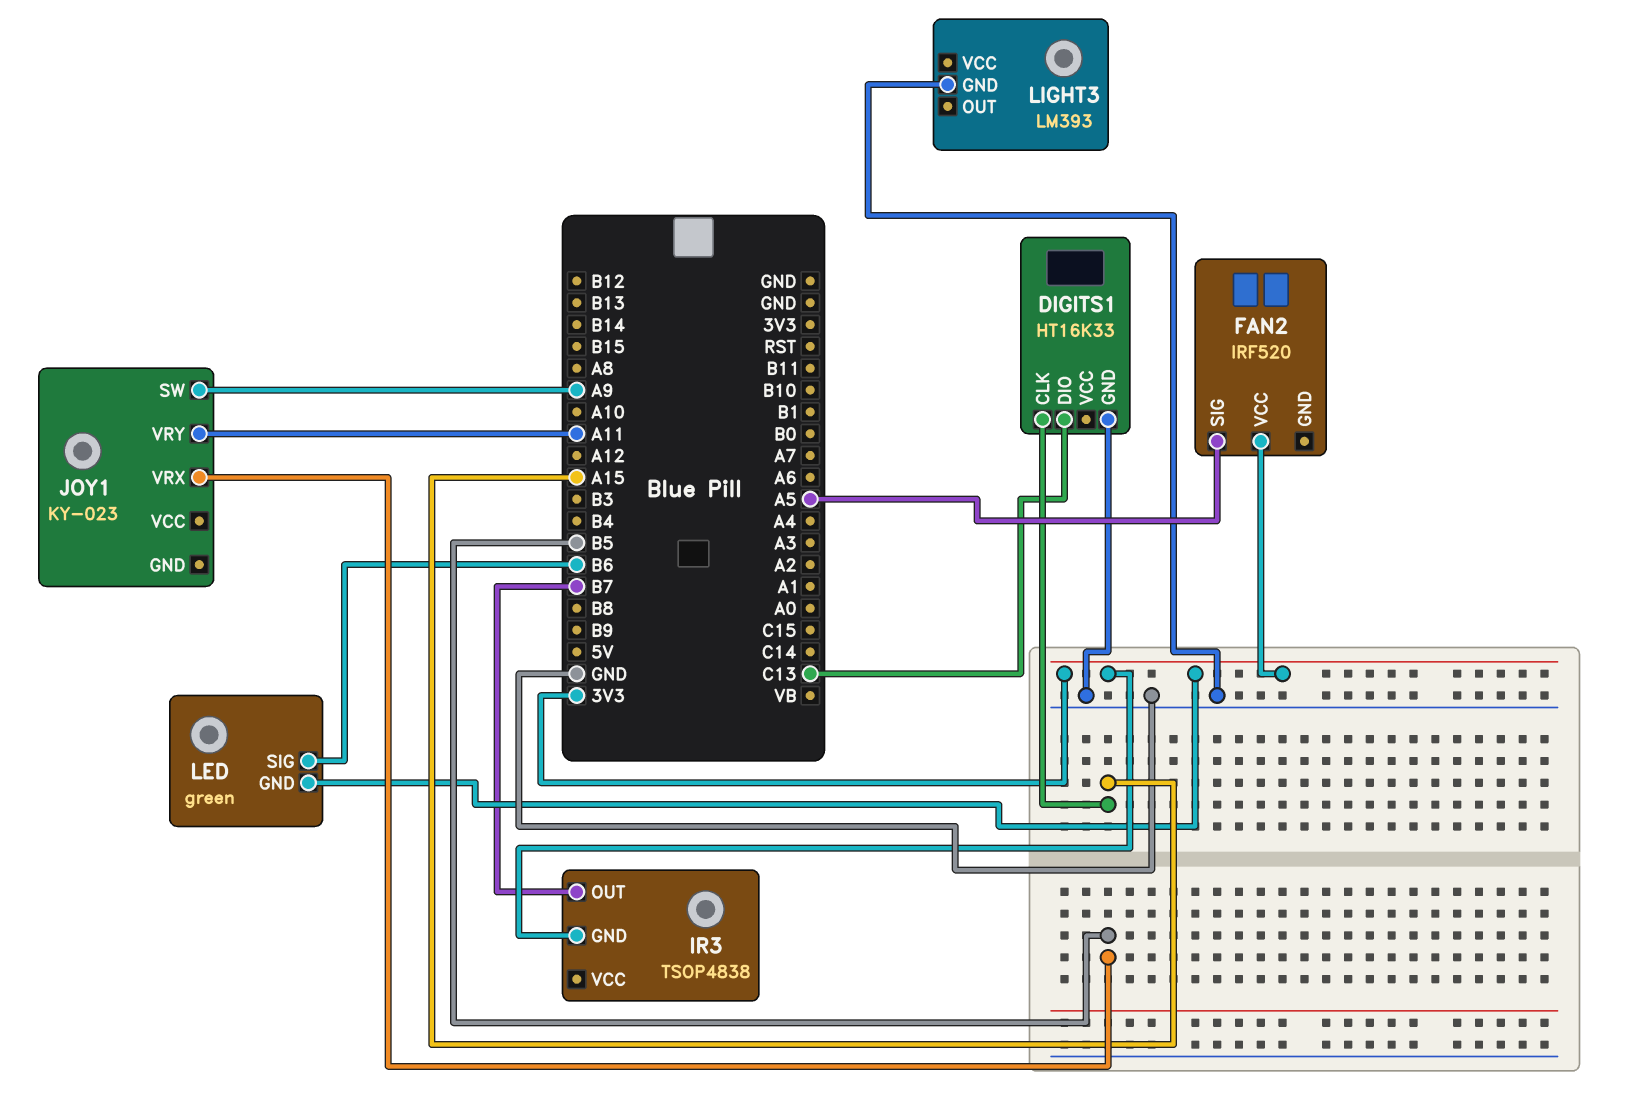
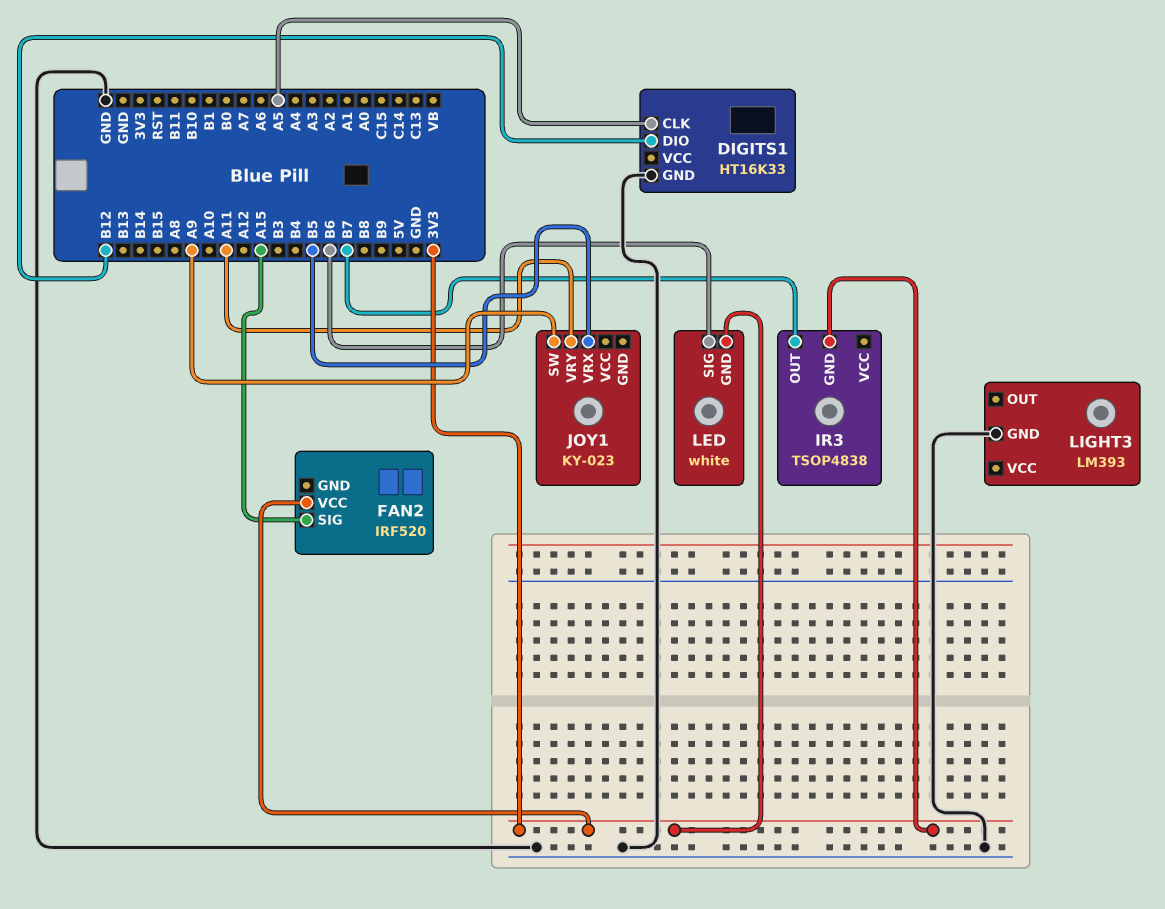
DIGITS1 pin CLK: A15 -> A5
DIGITS1 pin DIO: C13 -> B12
FAN2 pin SIG: A5 -> A15
LED: green -> white

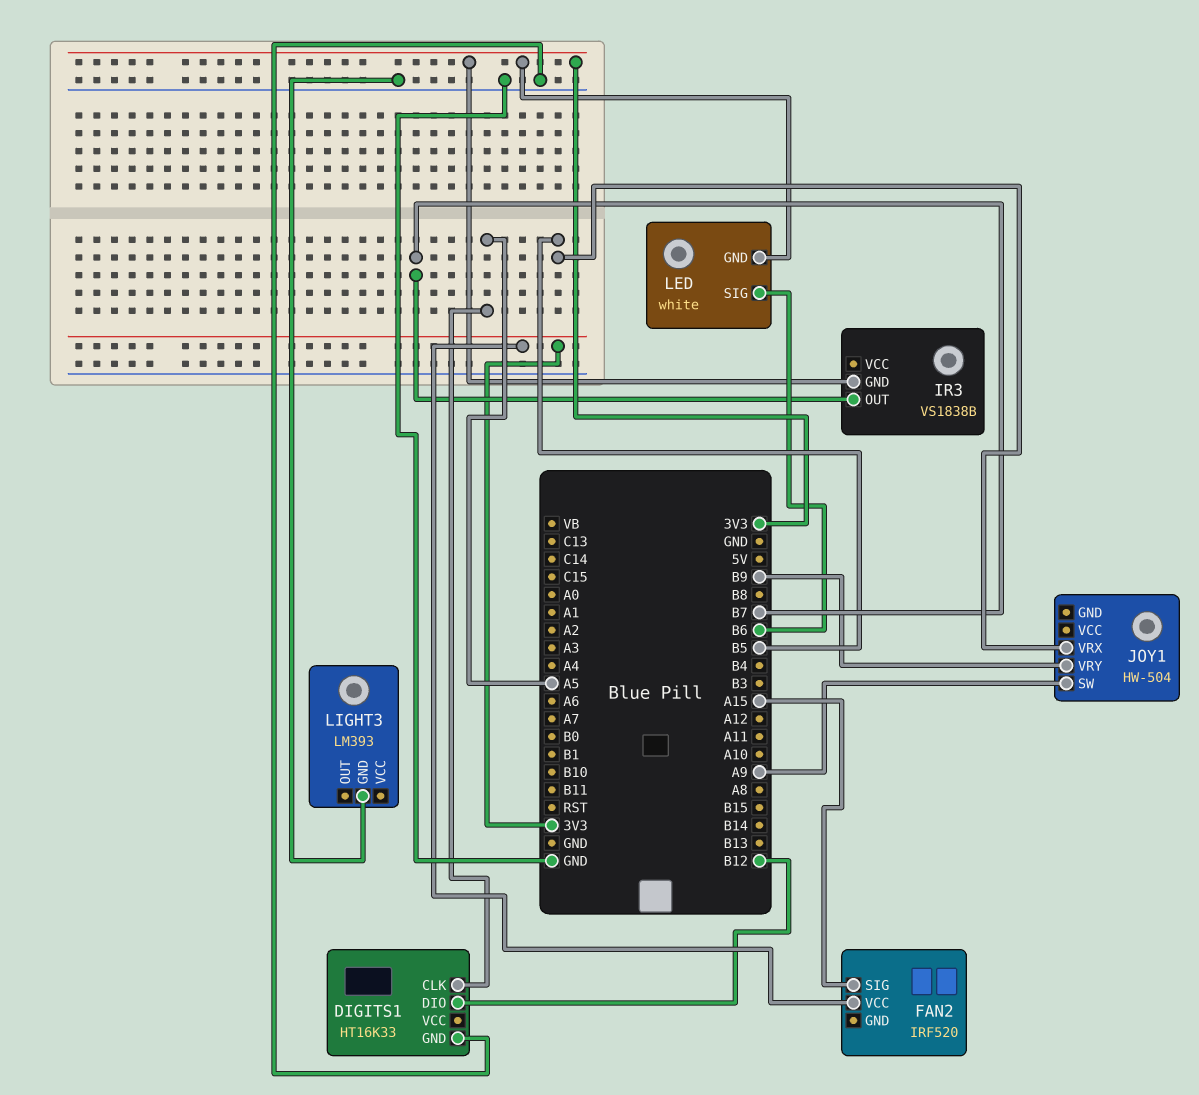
IR3: TSOP4838 -> VS1838B
JOY1: KY-023 -> HW-504
JOY1 pin VRY: A11 -> B9

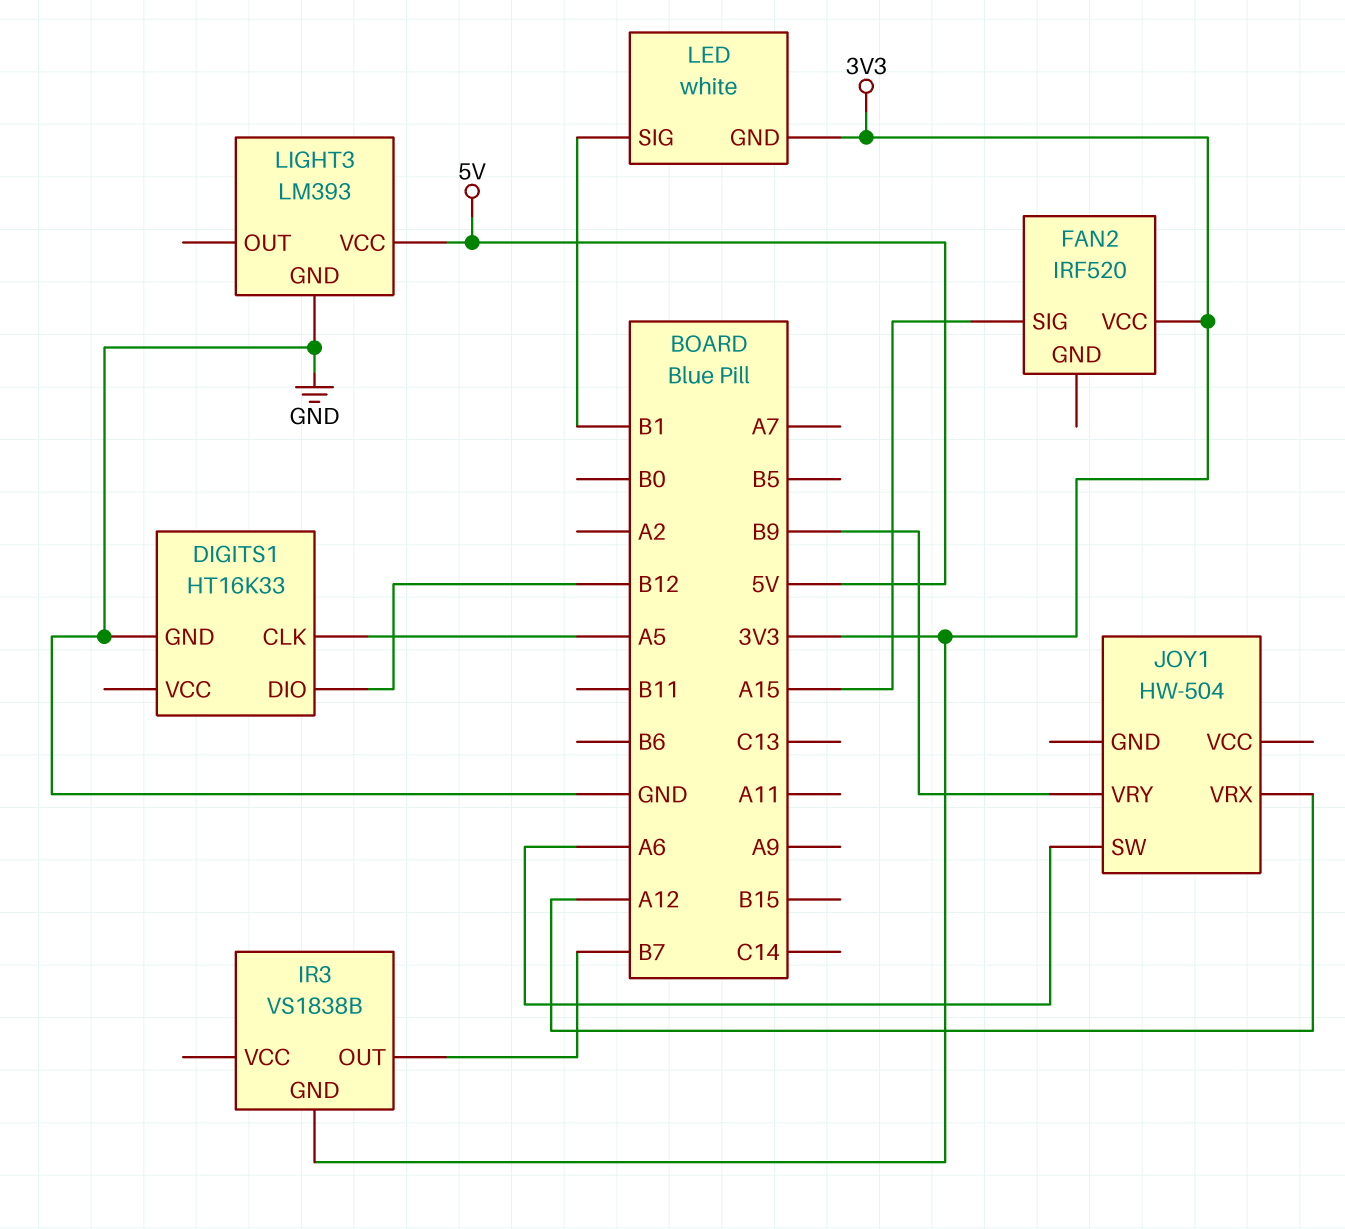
JOY1 pin SW: A9 -> A6
JOY1 pin VRX: B5 -> A12
LED pin SIG: B6 -> B1
LIGHT3 pin VCC: none -> 5V

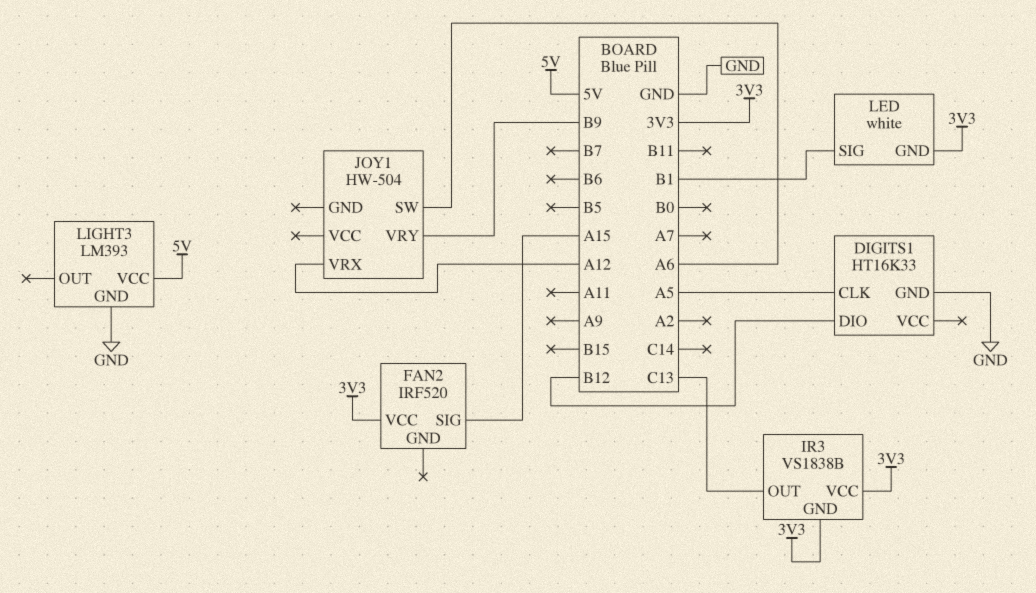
IR3 pin OUT: B7 -> C13
IR3 pin VCC: none -> 3V3

